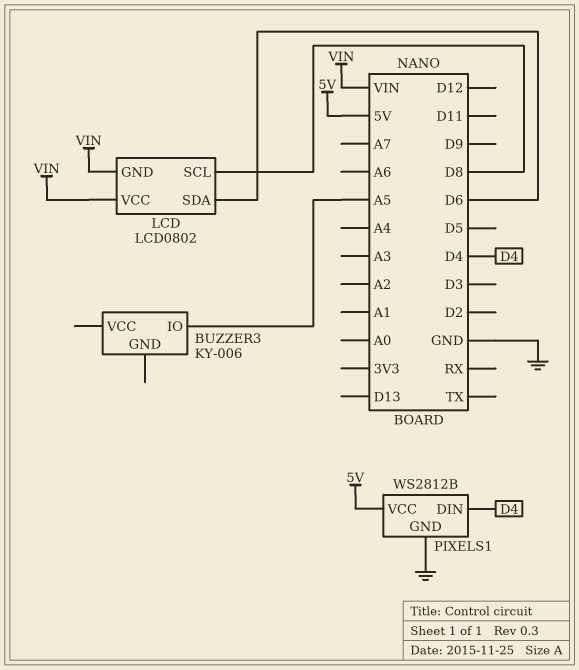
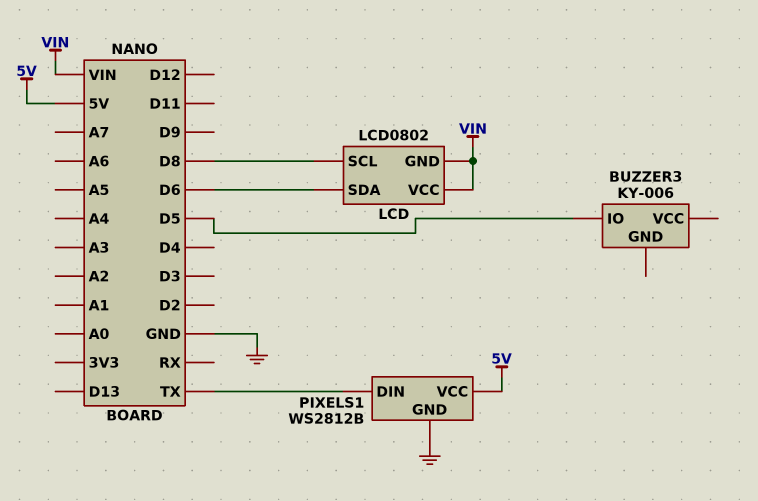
BUZZER3 pin IO: A5 -> D5
PIXELS1 pin DIN: D4 -> TX

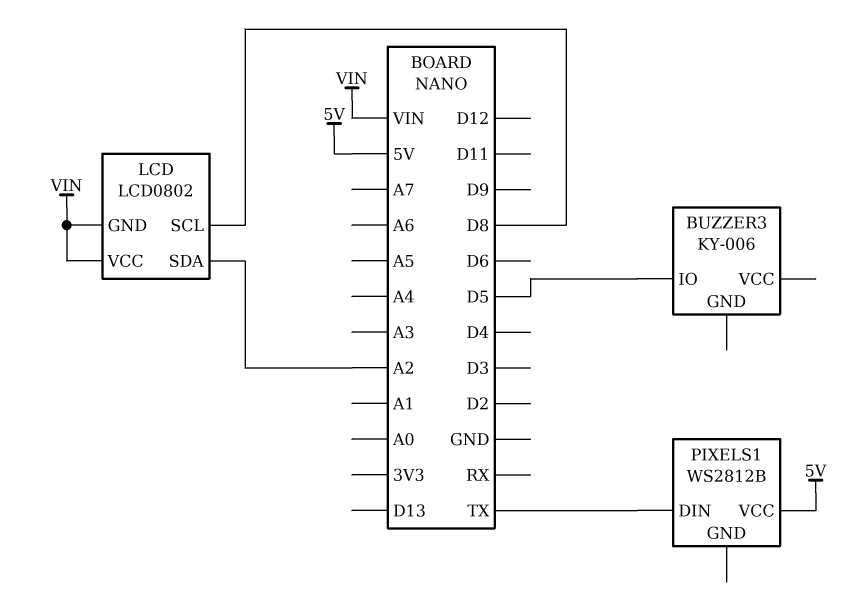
LCD pin SDA: D6 -> A2
PIXELS1 pin GND: GND -> none

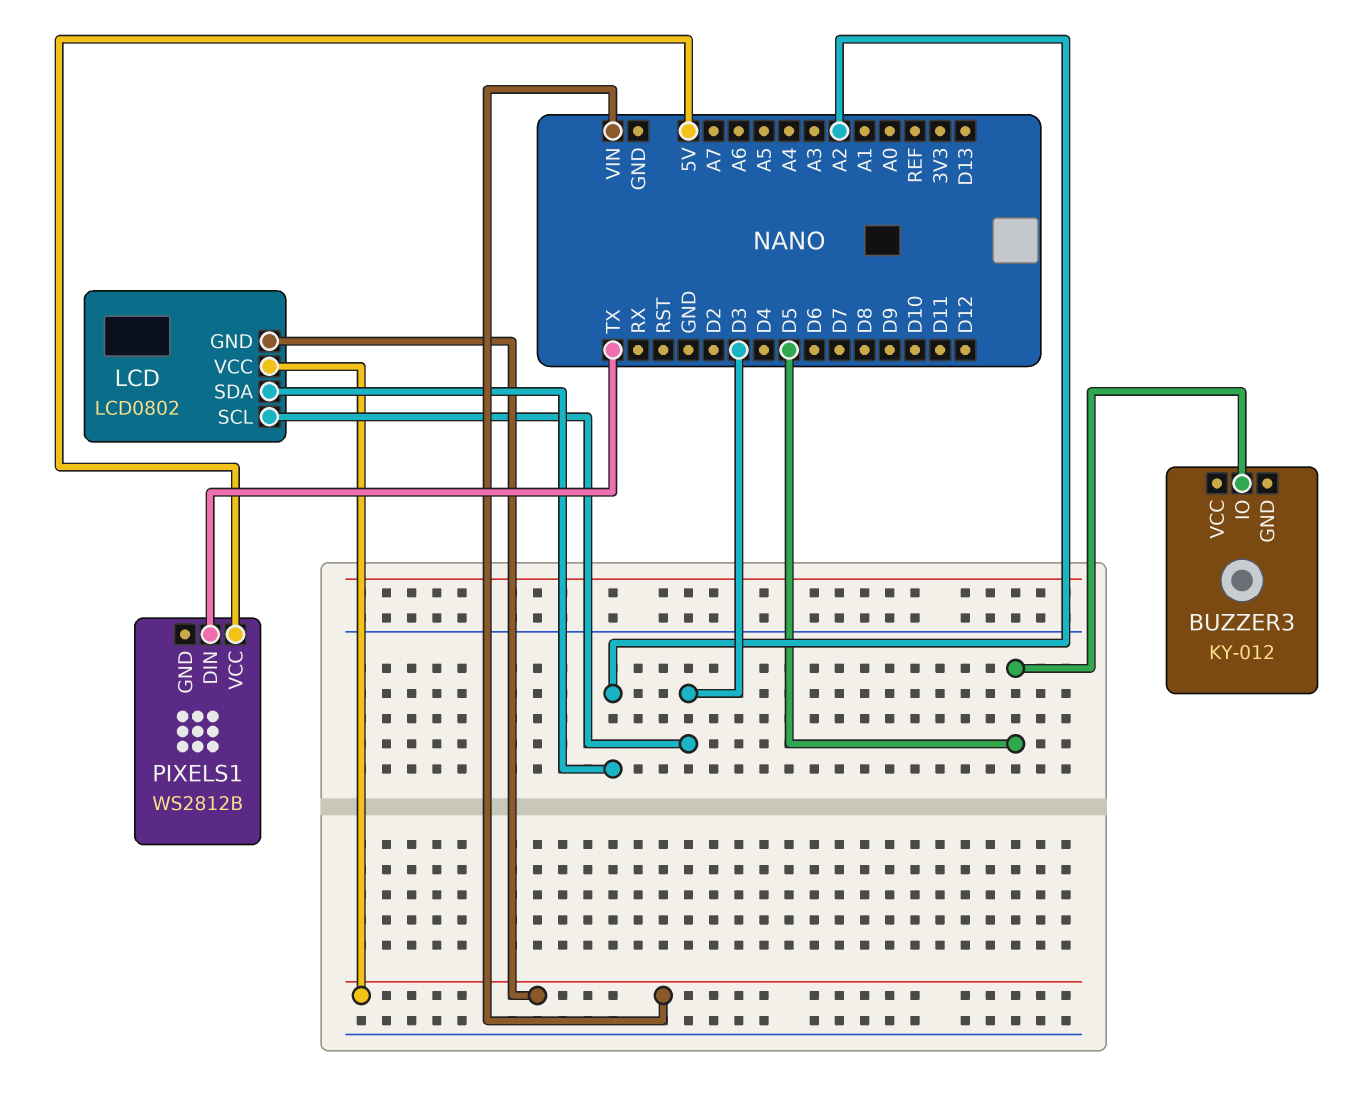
BUZZER3: KY-006 -> KY-012
LCD pin SCL: D8 -> D3

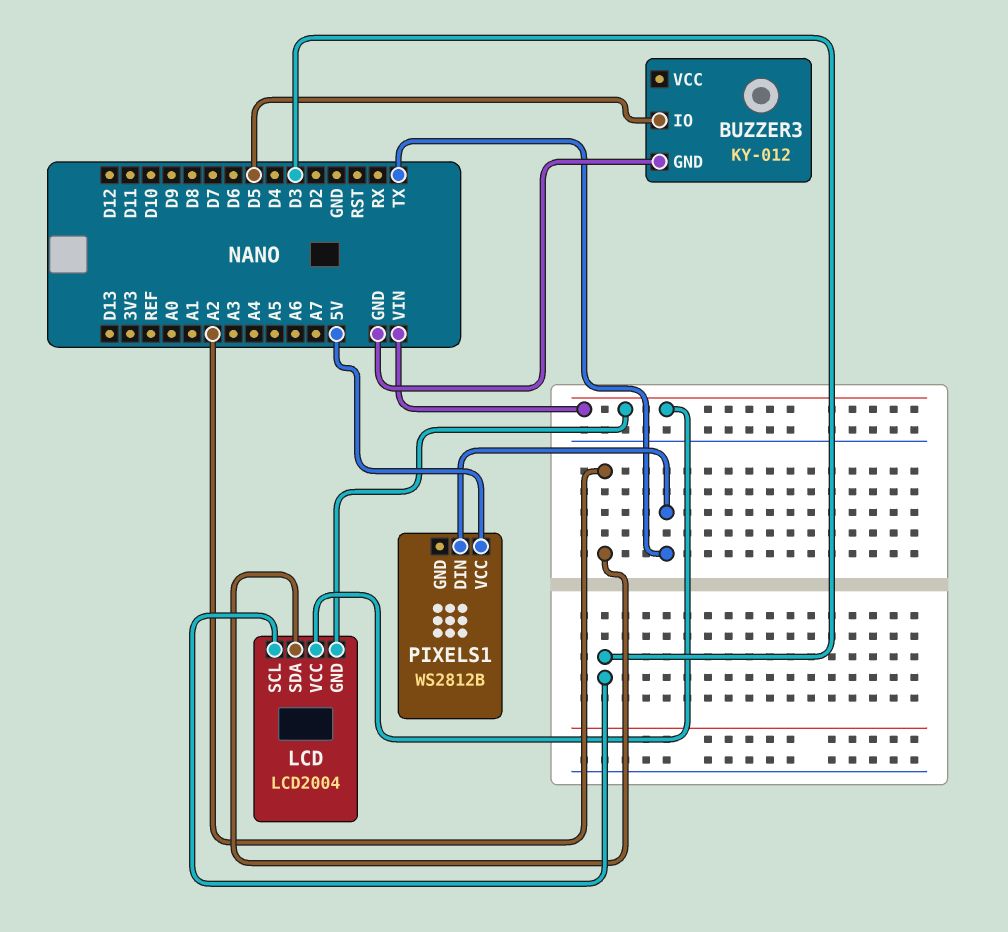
BUZZER3 pin GND: none -> GND
LCD: LCD0802 -> LCD2004

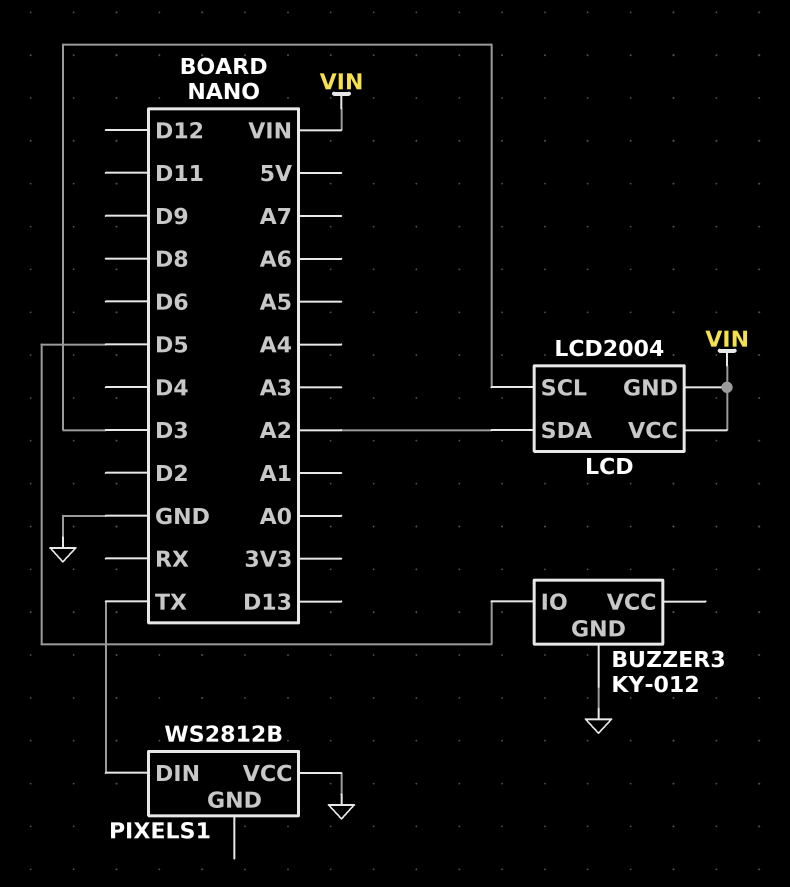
PIXELS1 pin VCC: 5V -> GND

